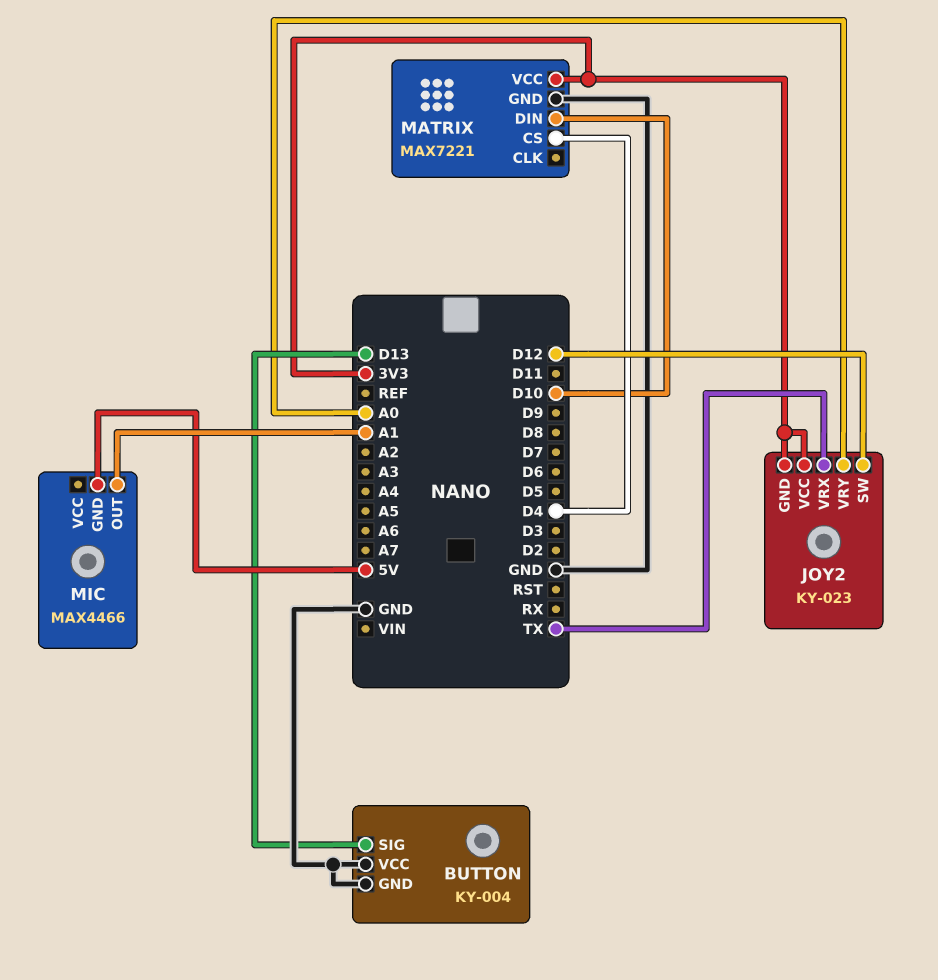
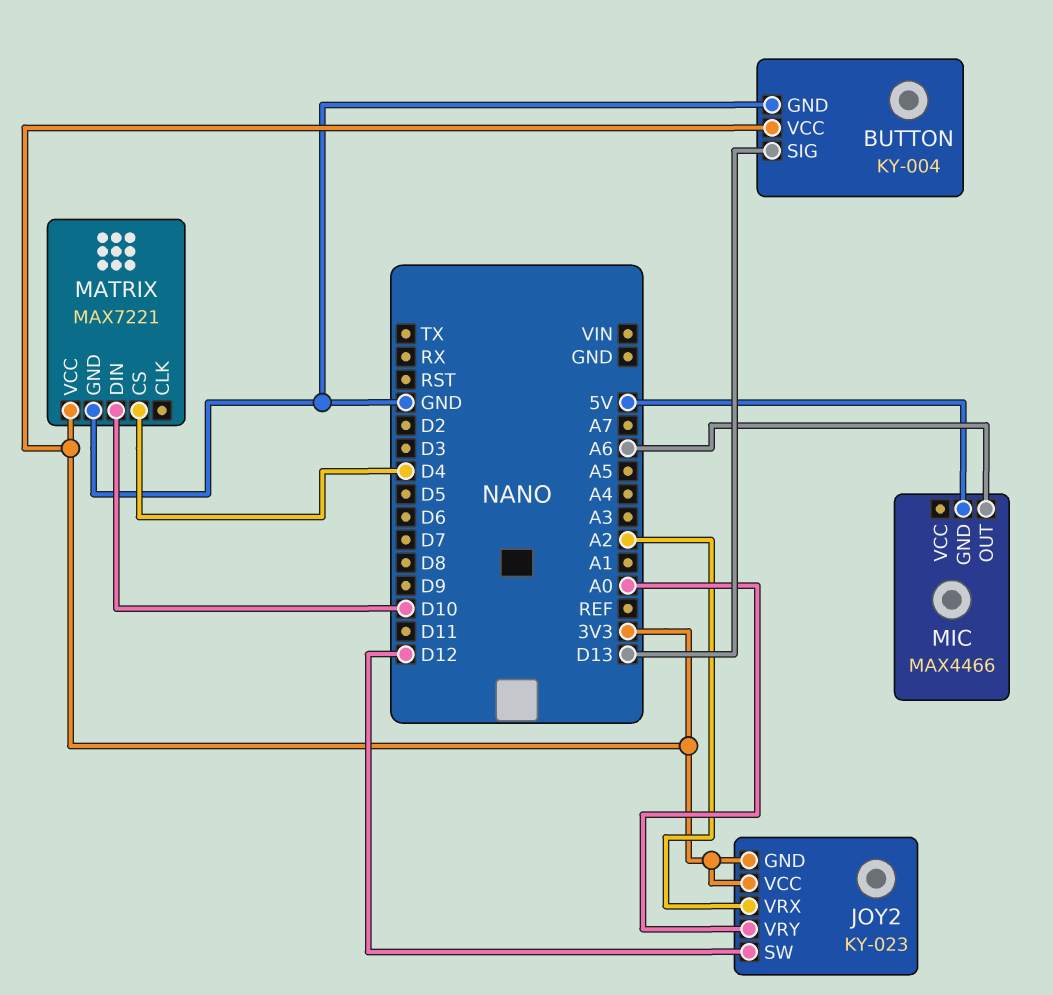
BUTTON pin VCC: GND -> 3V3
JOY2 pin VRX: TX -> A2
MIC pin OUT: A1 -> A6

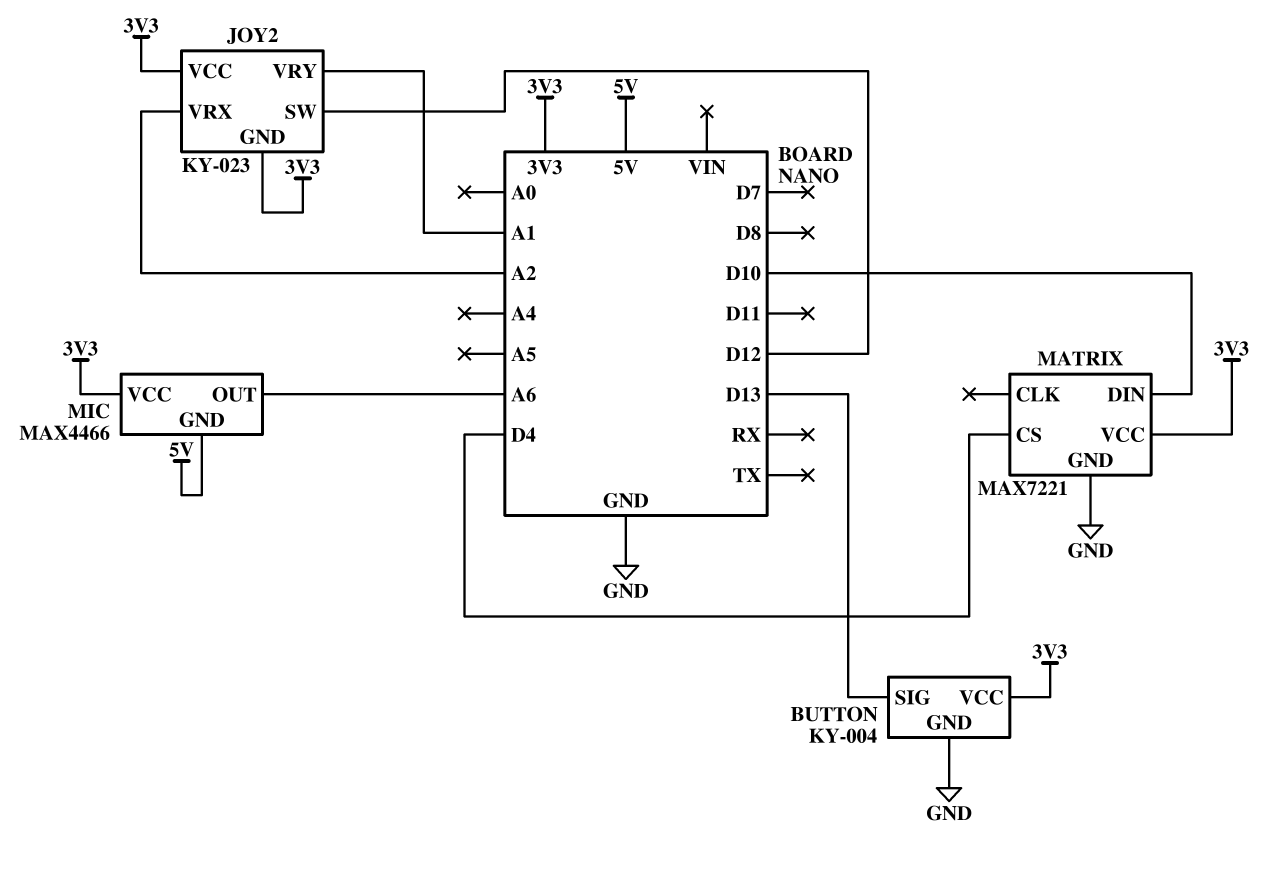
JOY2 pin VRY: A0 -> A1
MIC pin VCC: none -> 3V3

